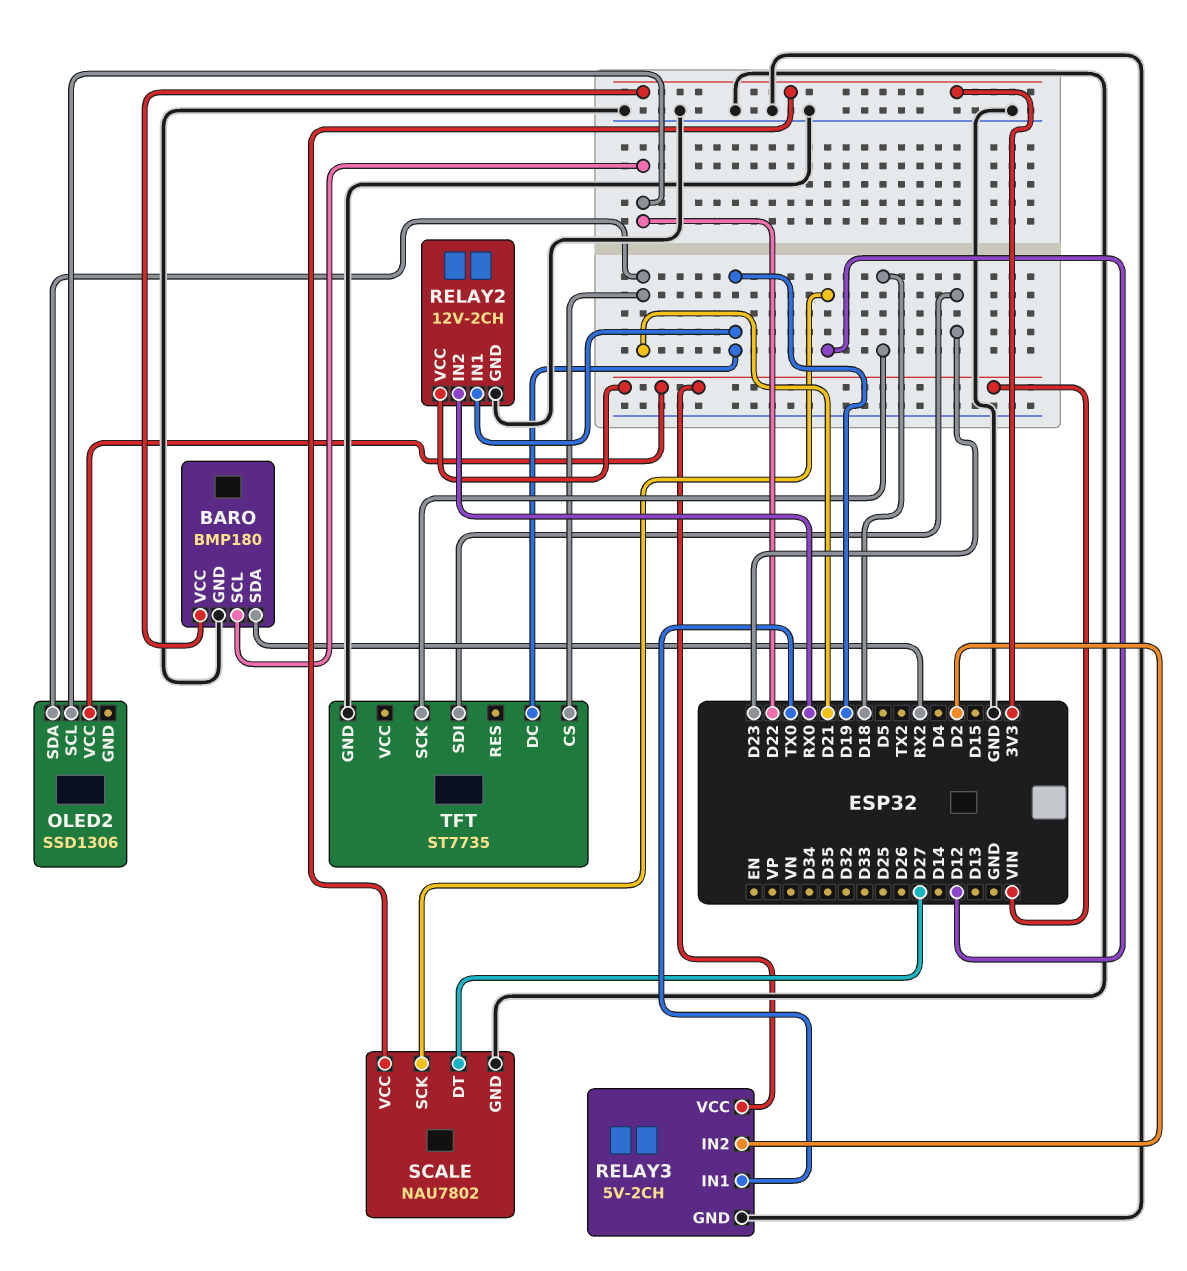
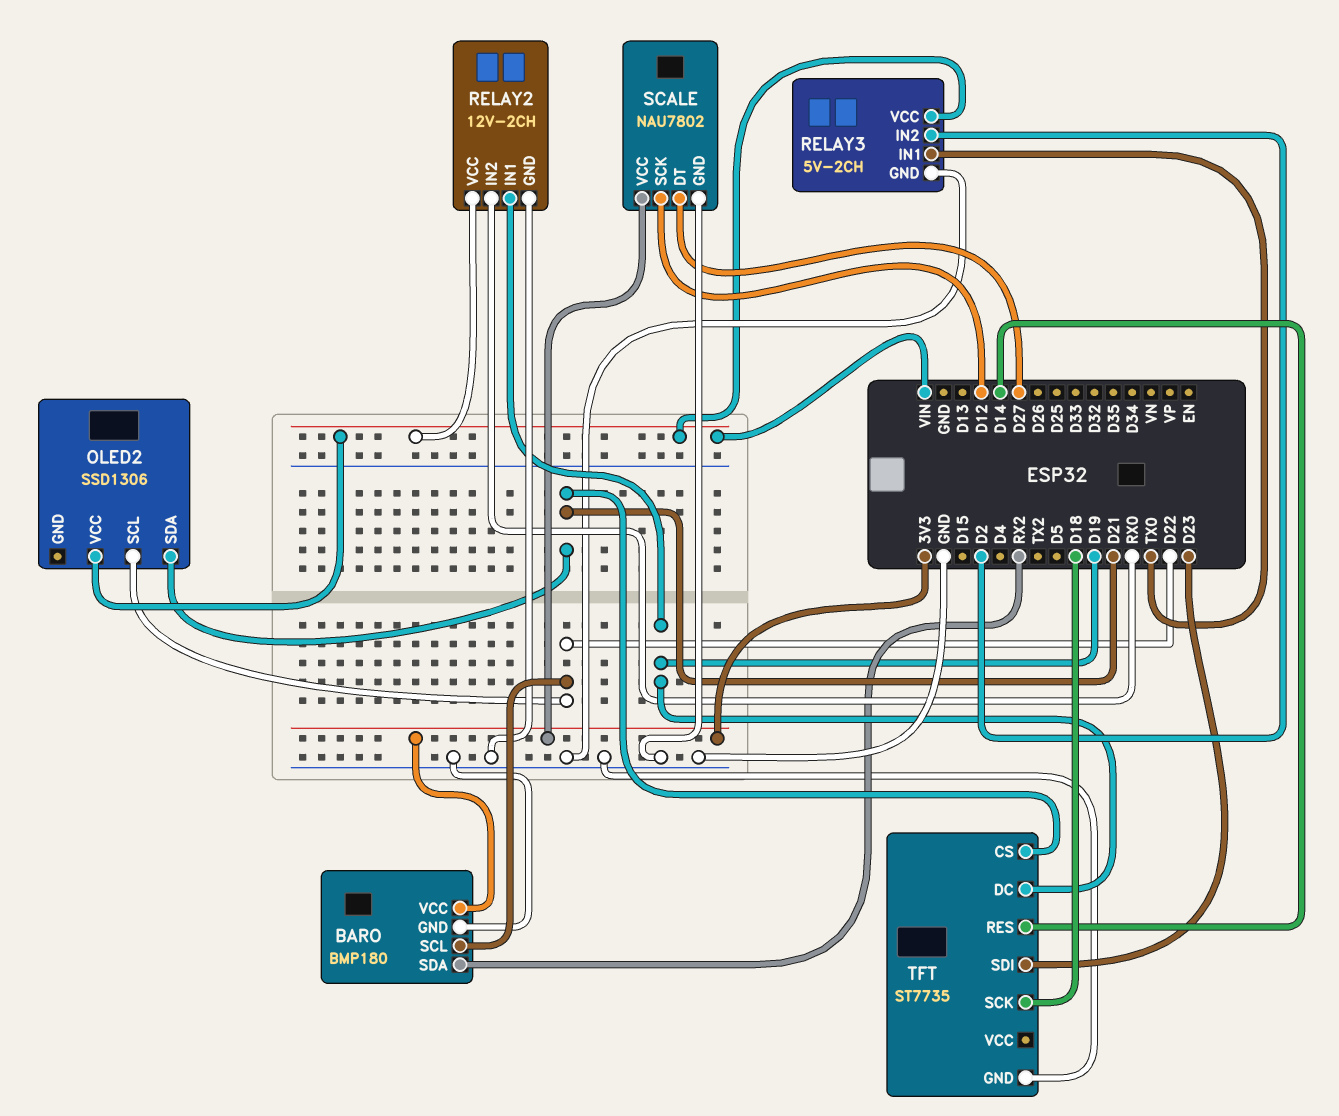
TFT pin RES: none -> D14

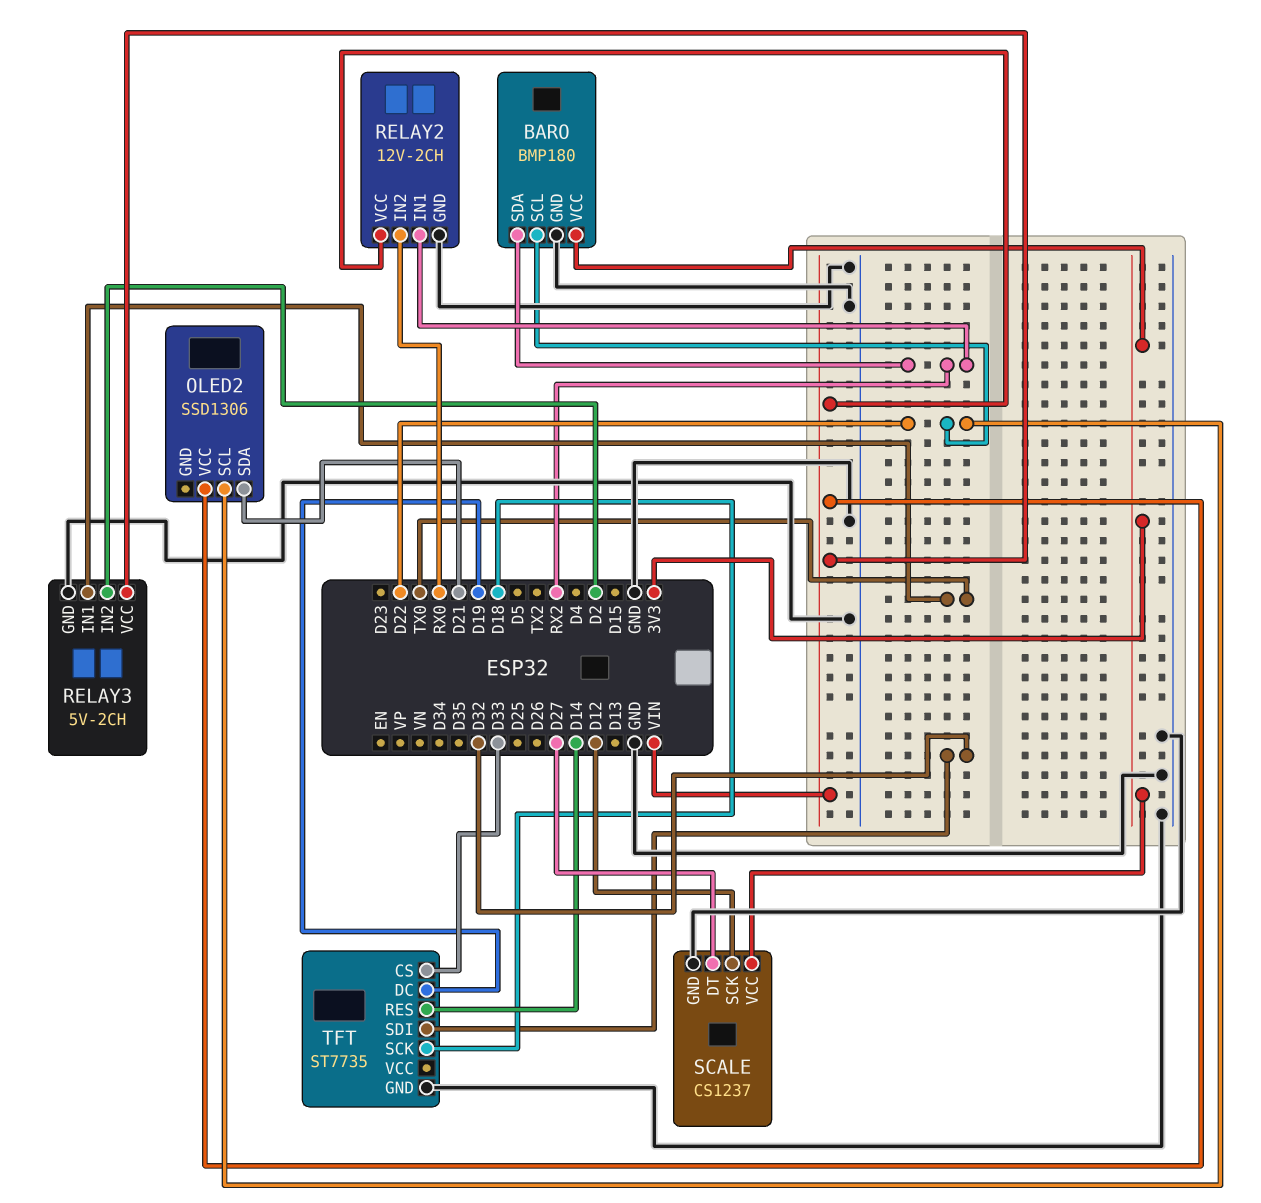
RELAY2 pin IN1: D19 -> RX2
SCALE: NAU7802 -> CS1237
TFT pin CS: D21 -> D33
TFT pin SDI: D23 -> D32

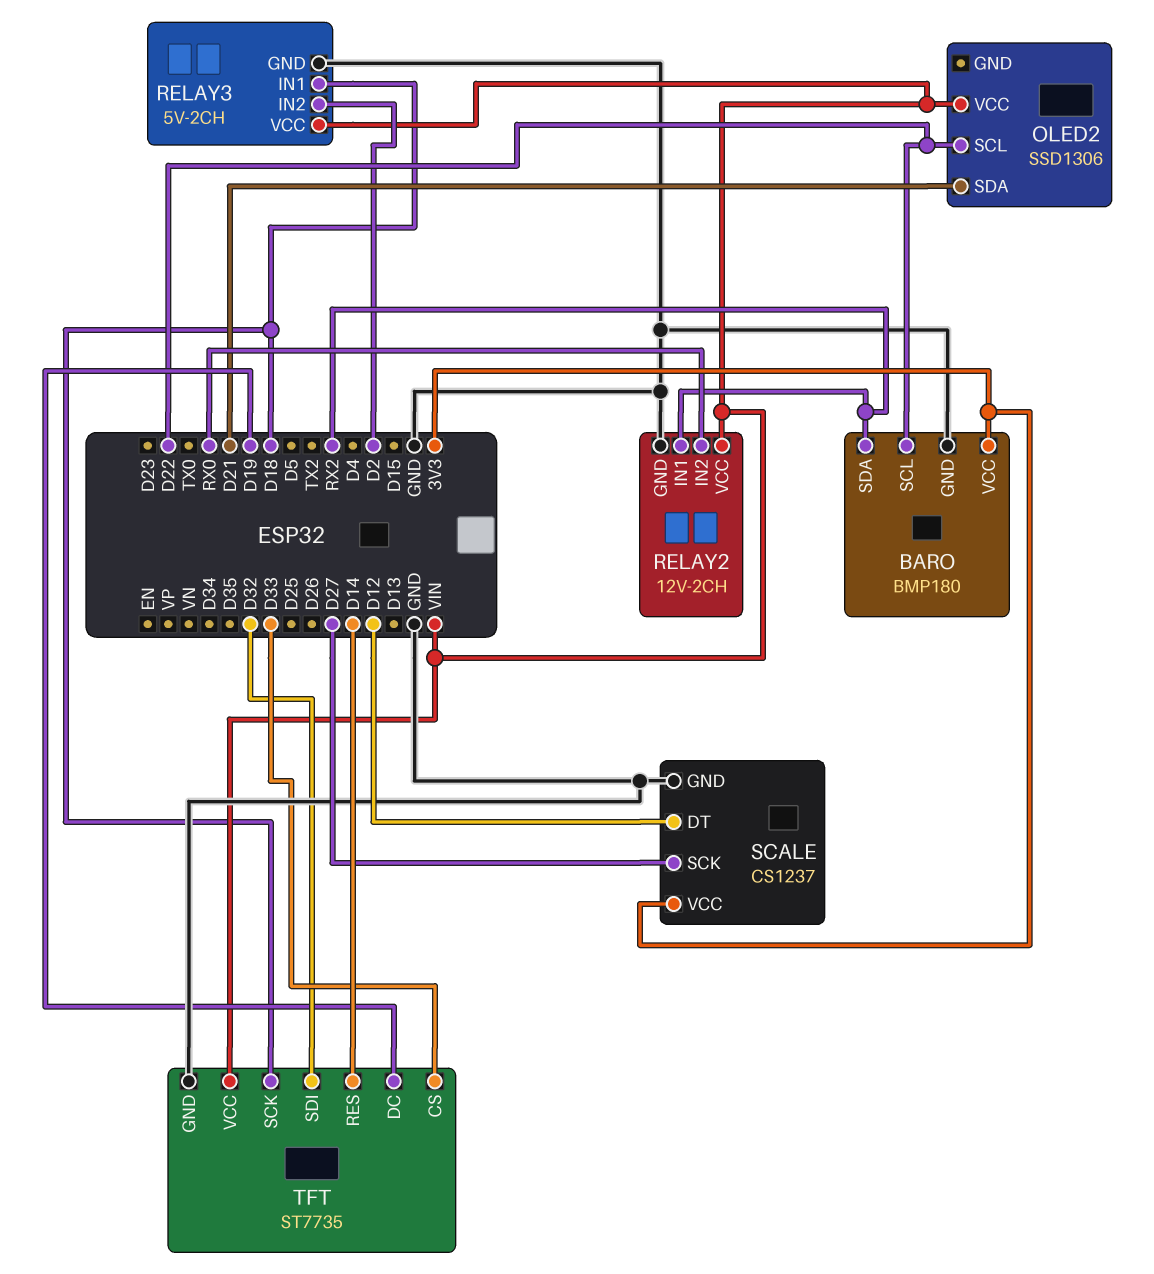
RELAY3 pin IN1: TX0 -> D18
SCALE pin DT: D27 -> D12
SCALE pin SCK: D12 -> D27
TFT pin VCC: none -> VIN

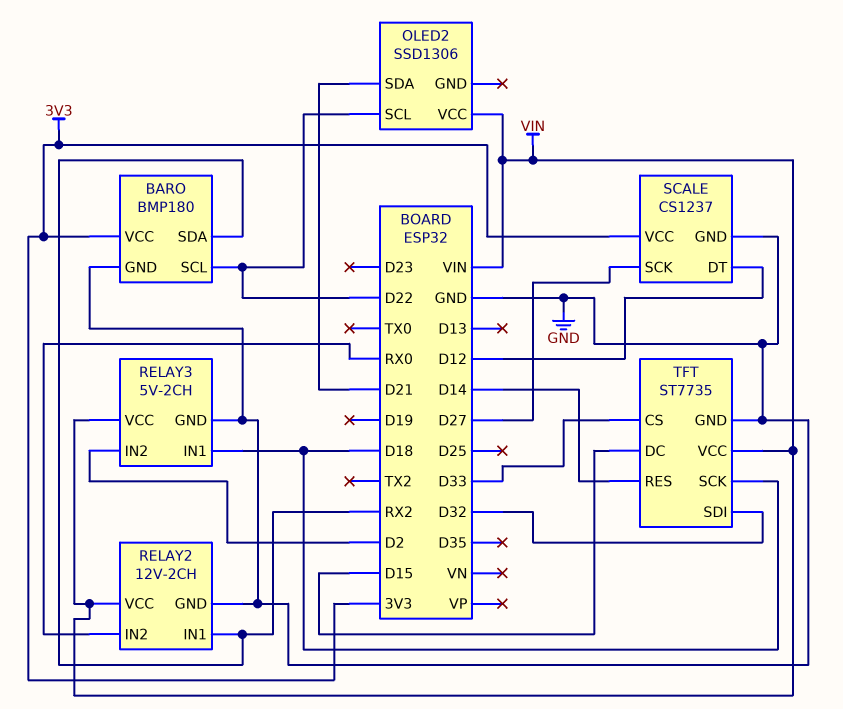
TFT pin DC: D19 -> D15

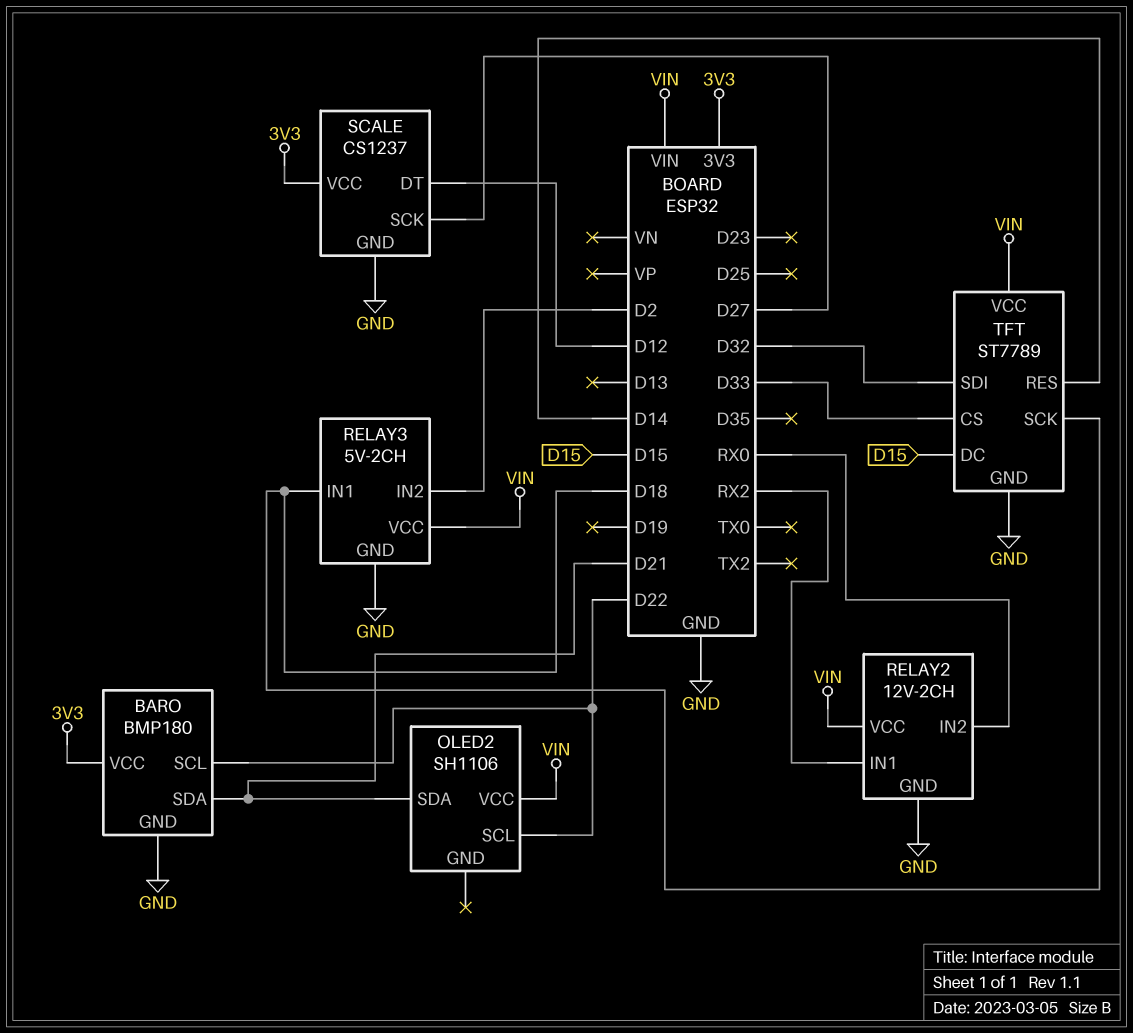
BARO pin SDA: RX2 -> D21
OLED2: SSD1306 -> SH1106
TFT: ST7735 -> ST7789

